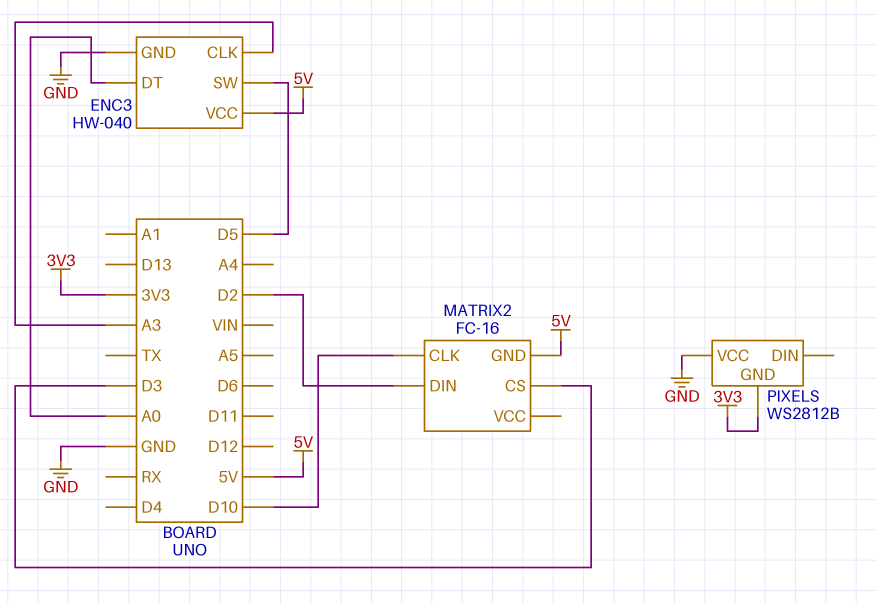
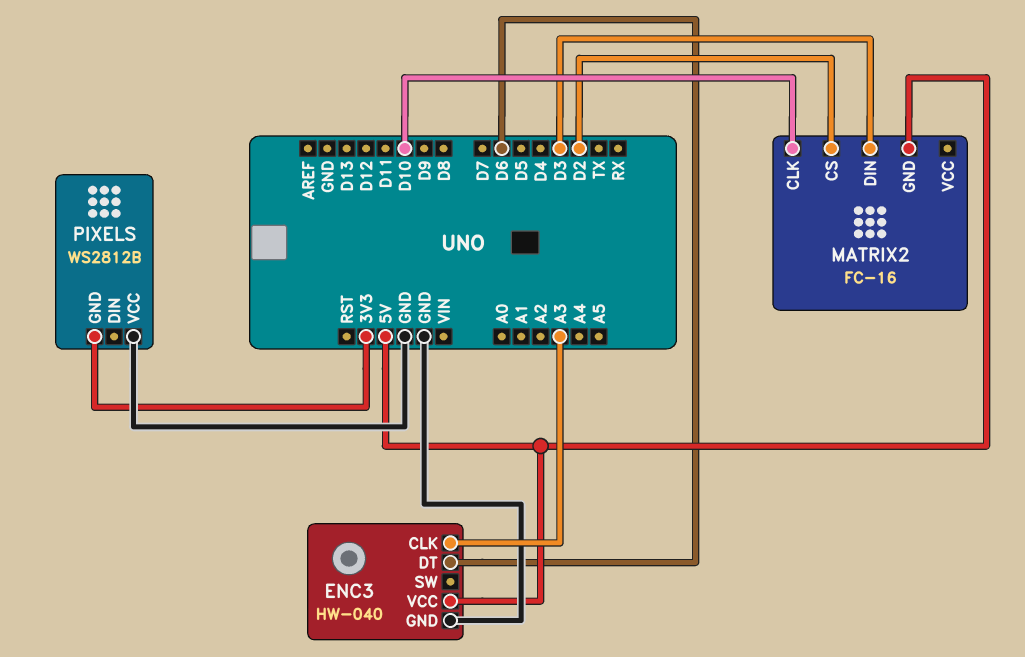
ENC3 pin DT: A0 -> D6
ENC3 pin SW: D5 -> none
MATRIX2 pin CS: D3 -> D2
MATRIX2 pin DIN: D2 -> D3

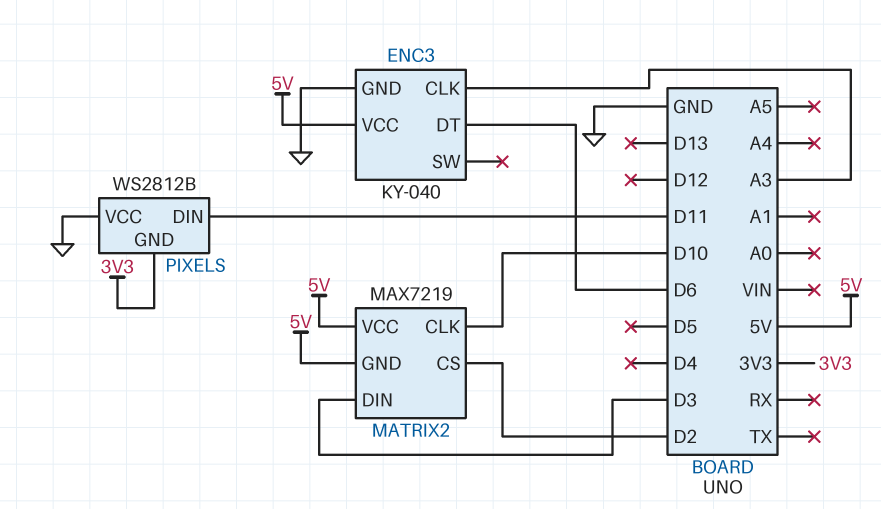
ENC3: HW-040 -> KY-040
MATRIX2: FC-16 -> MAX7219
MATRIX2 pin VCC: none -> 5V
PIXELS pin DIN: none -> D11

